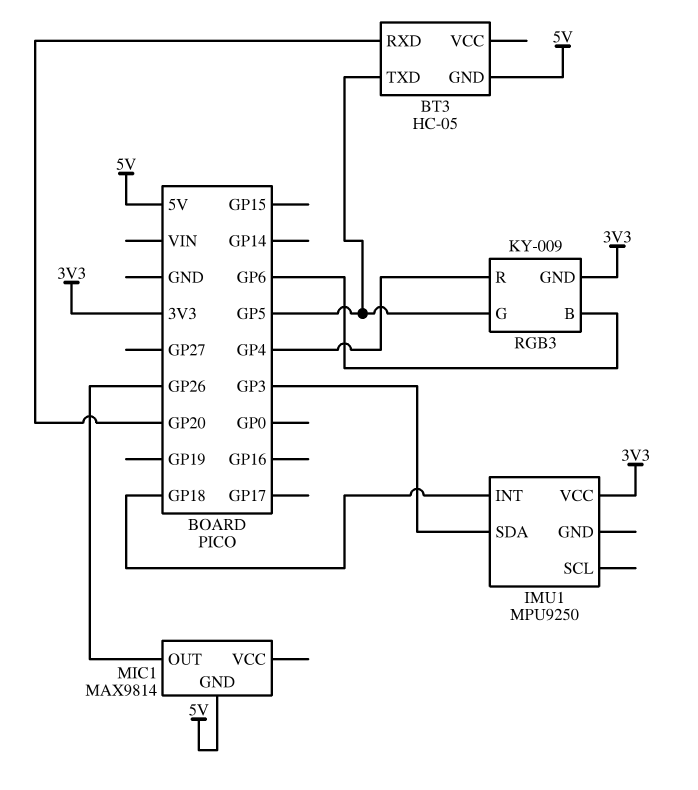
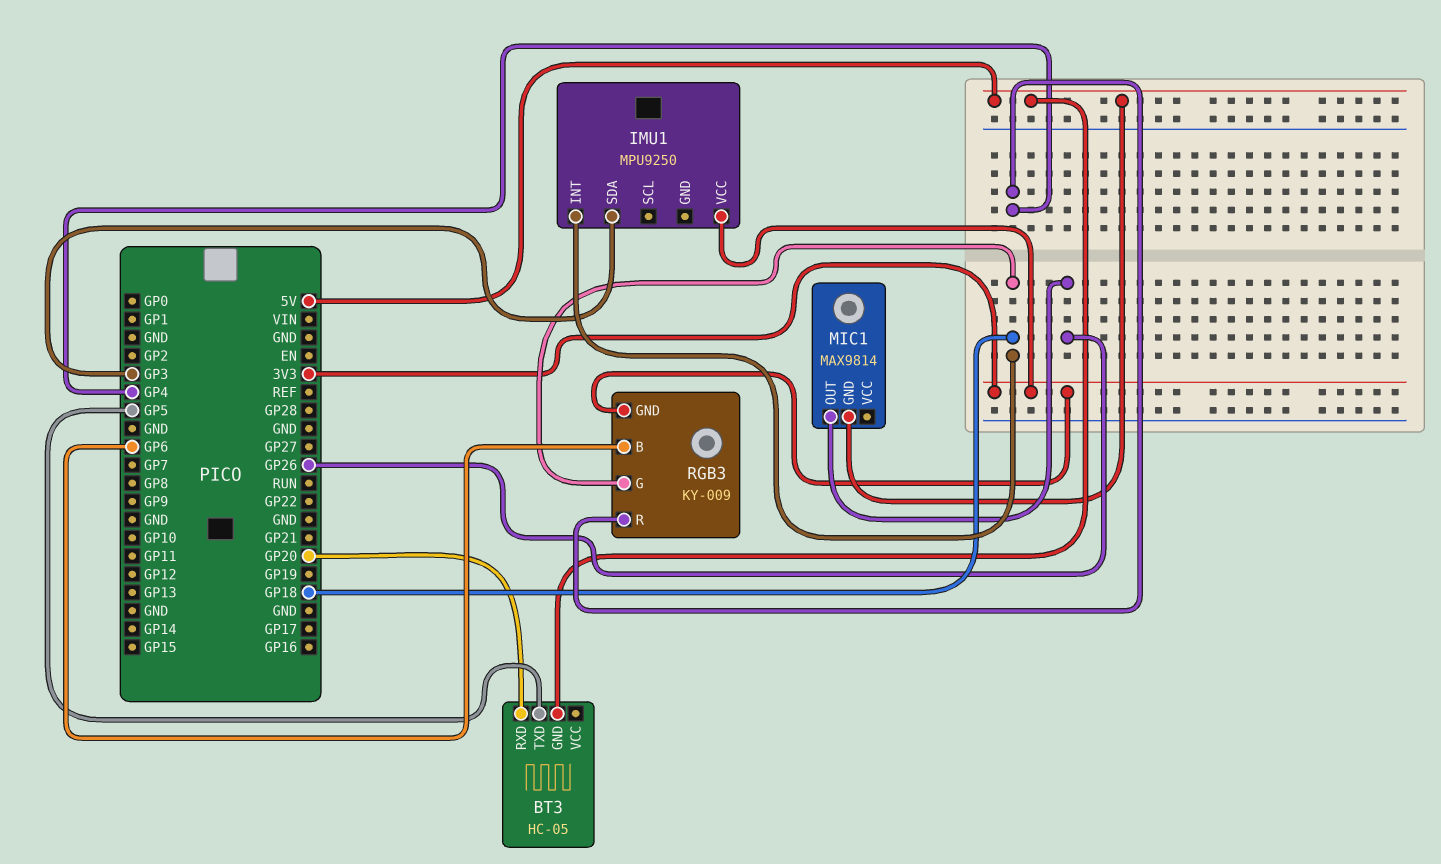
RGB3 pin G: GP5 -> GP18

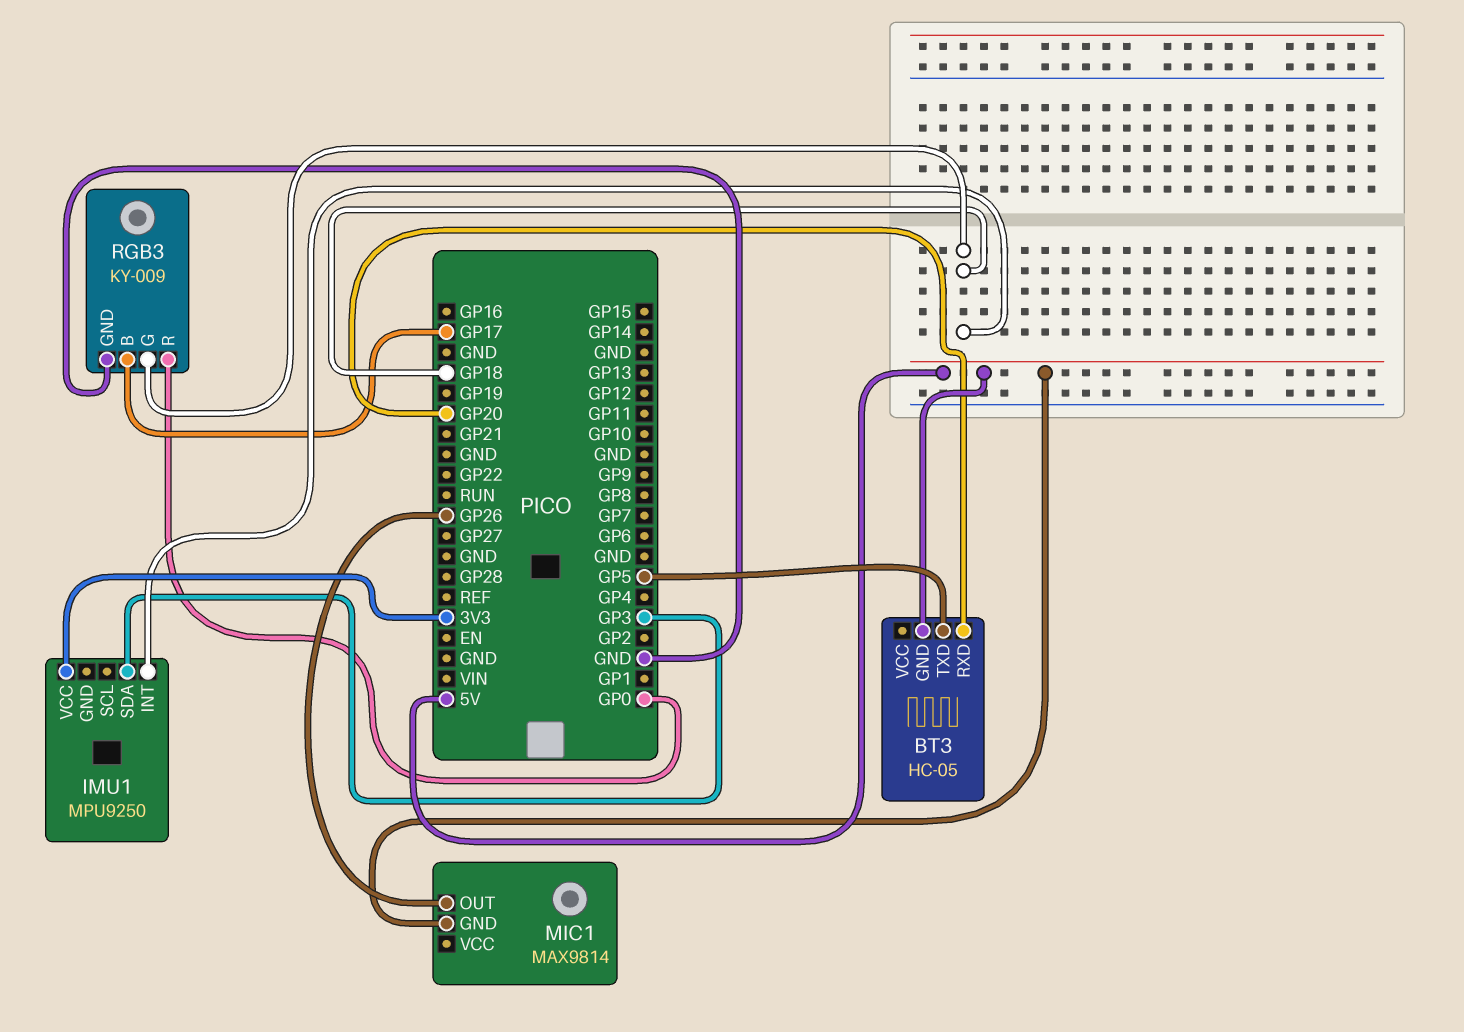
RGB3 pin B: GP6 -> GP17
RGB3 pin GND: 3V3 -> GND
RGB3 pin R: GP4 -> GP0

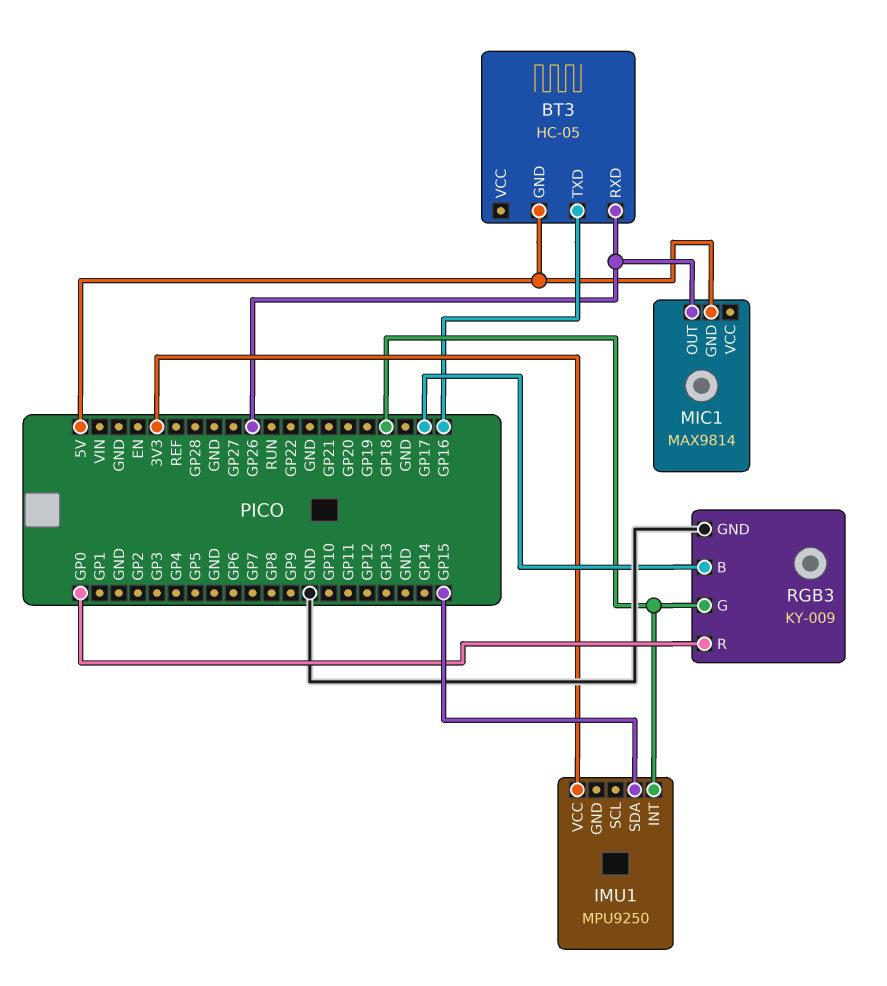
BT3 pin RXD: GP20 -> GP26
BT3 pin TXD: GP5 -> GP16
IMU1 pin SDA: GP3 -> GP15

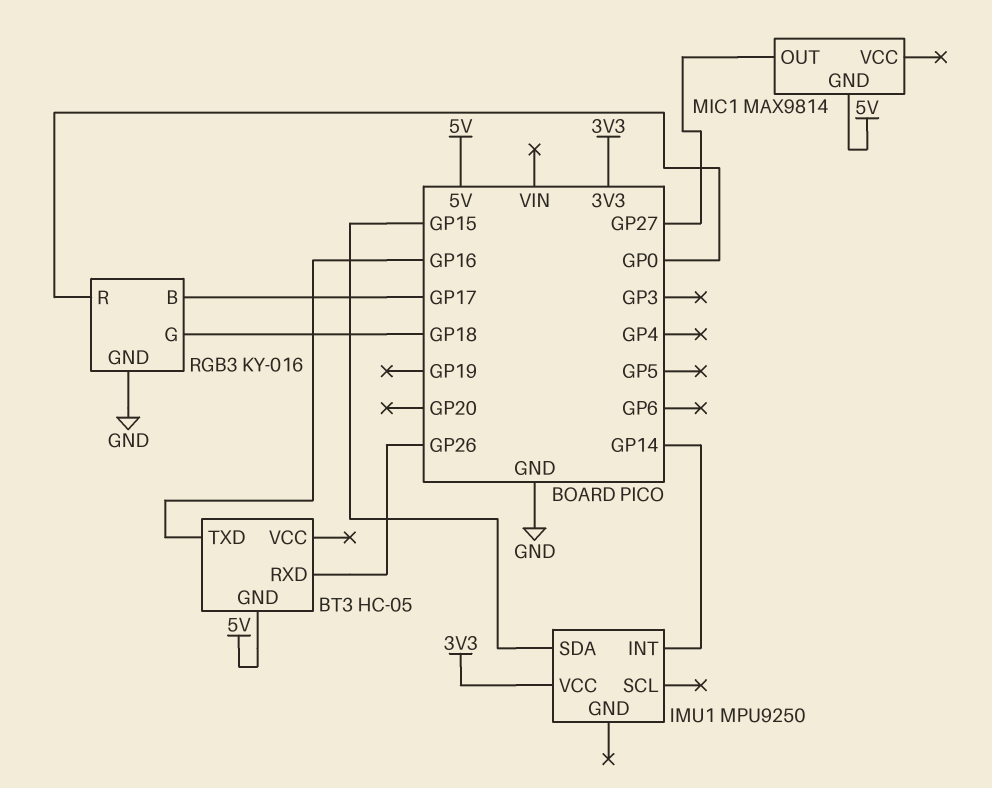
IMU1 pin INT: GP18 -> GP14
MIC1 pin OUT: GP26 -> GP27
RGB3: KY-009 -> KY-016

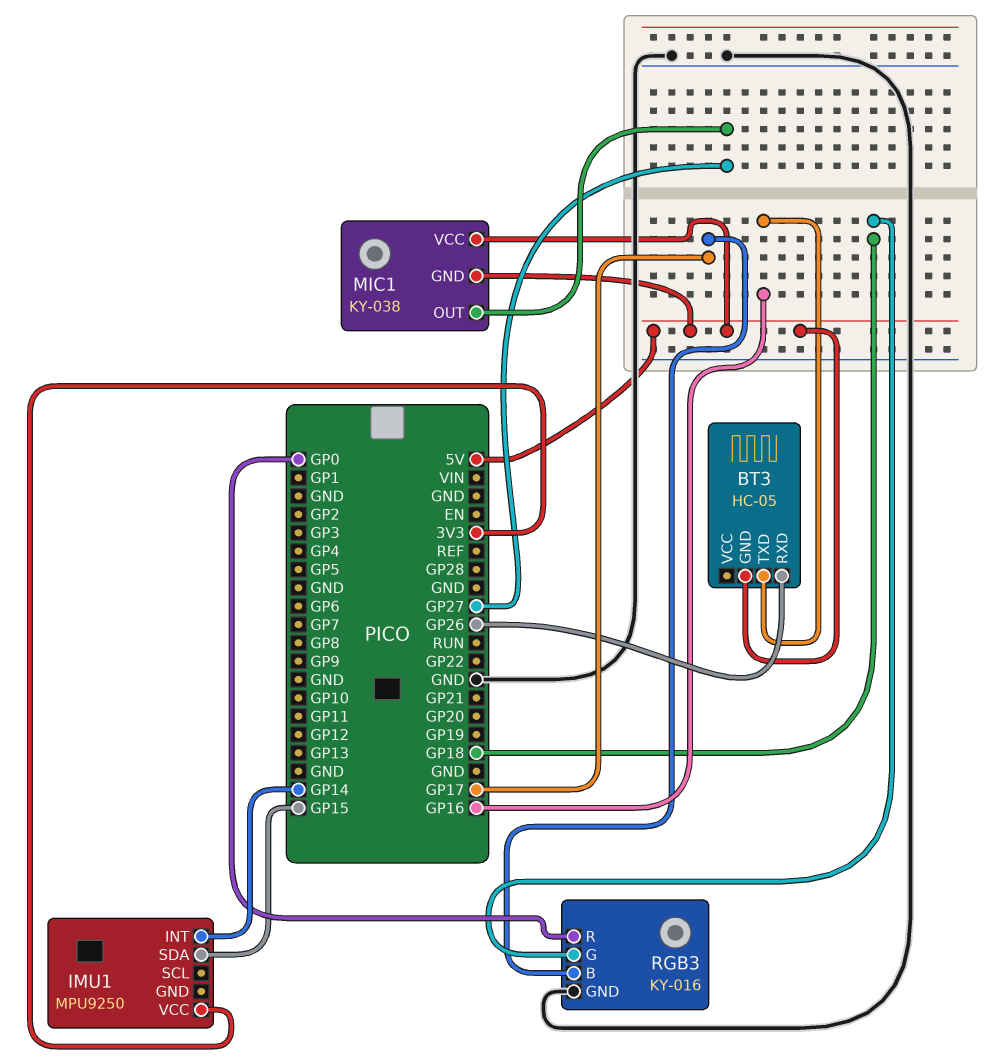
MIC1: MAX9814 -> KY-038
MIC1 pin VCC: none -> 5V

